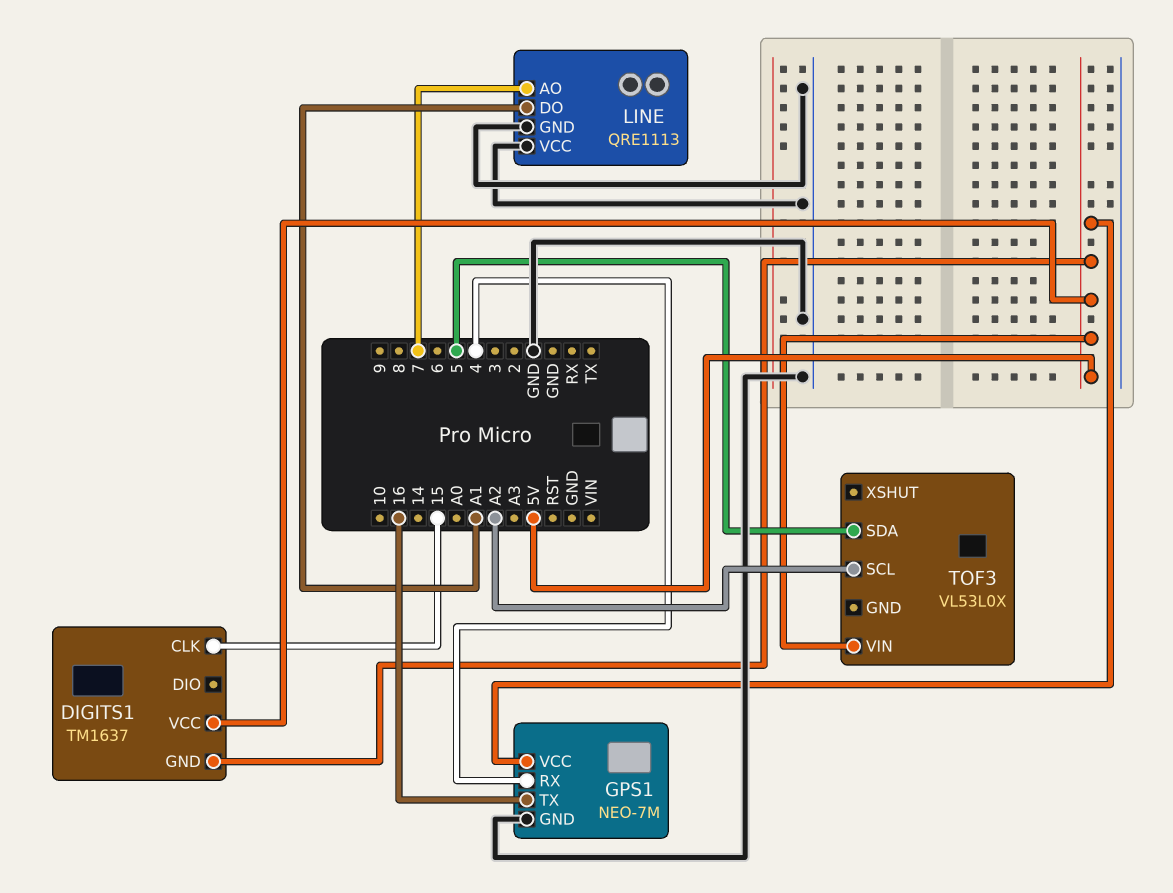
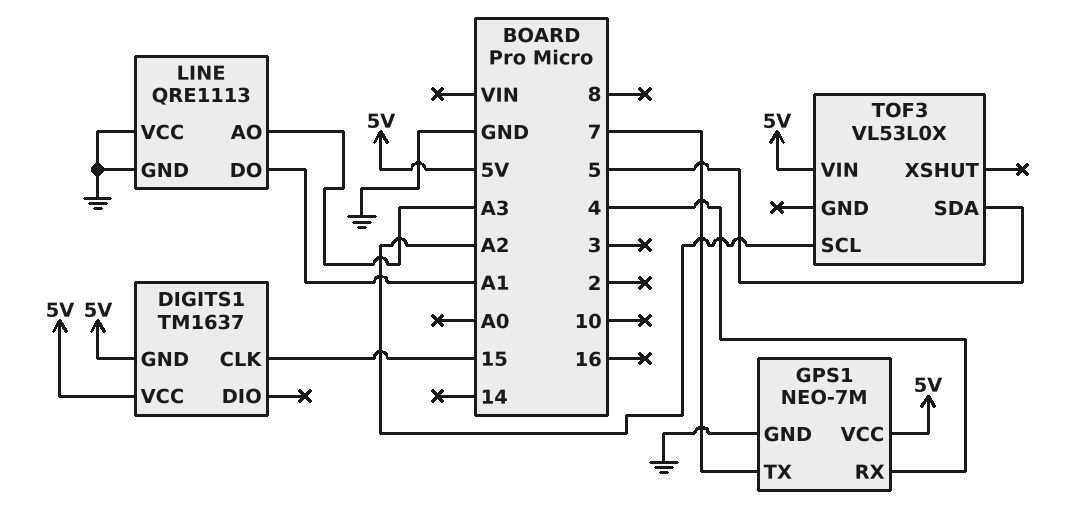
GPS1 pin TX: 16 -> 7
LINE pin AO: 7 -> A3

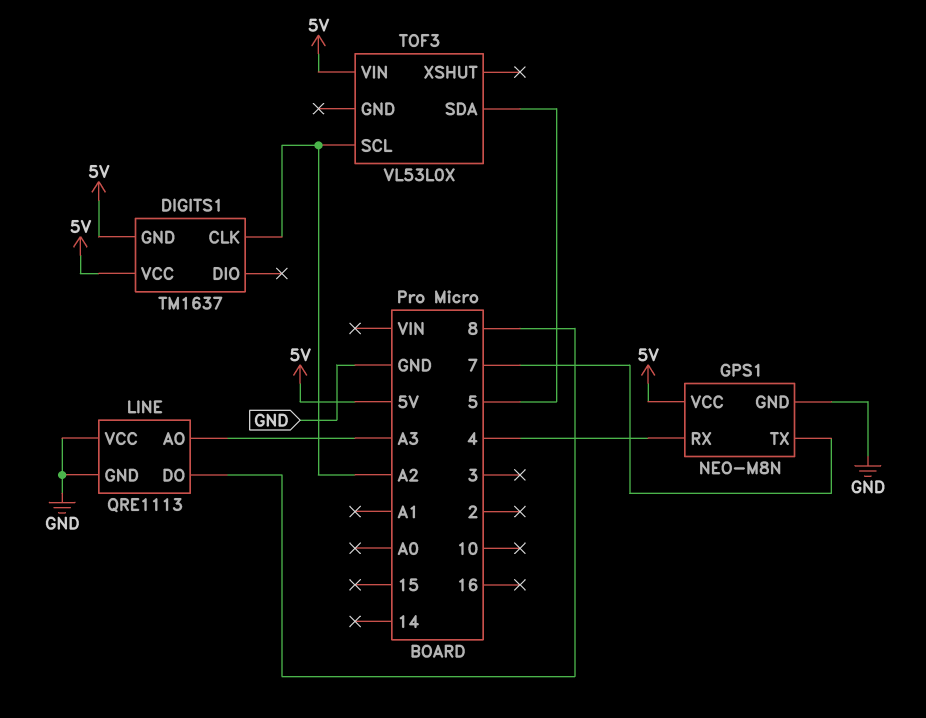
DIGITS1 pin CLK: 15 -> A2
GPS1: NEO-7M -> NEO-M8N
LINE pin DO: A1 -> 8

